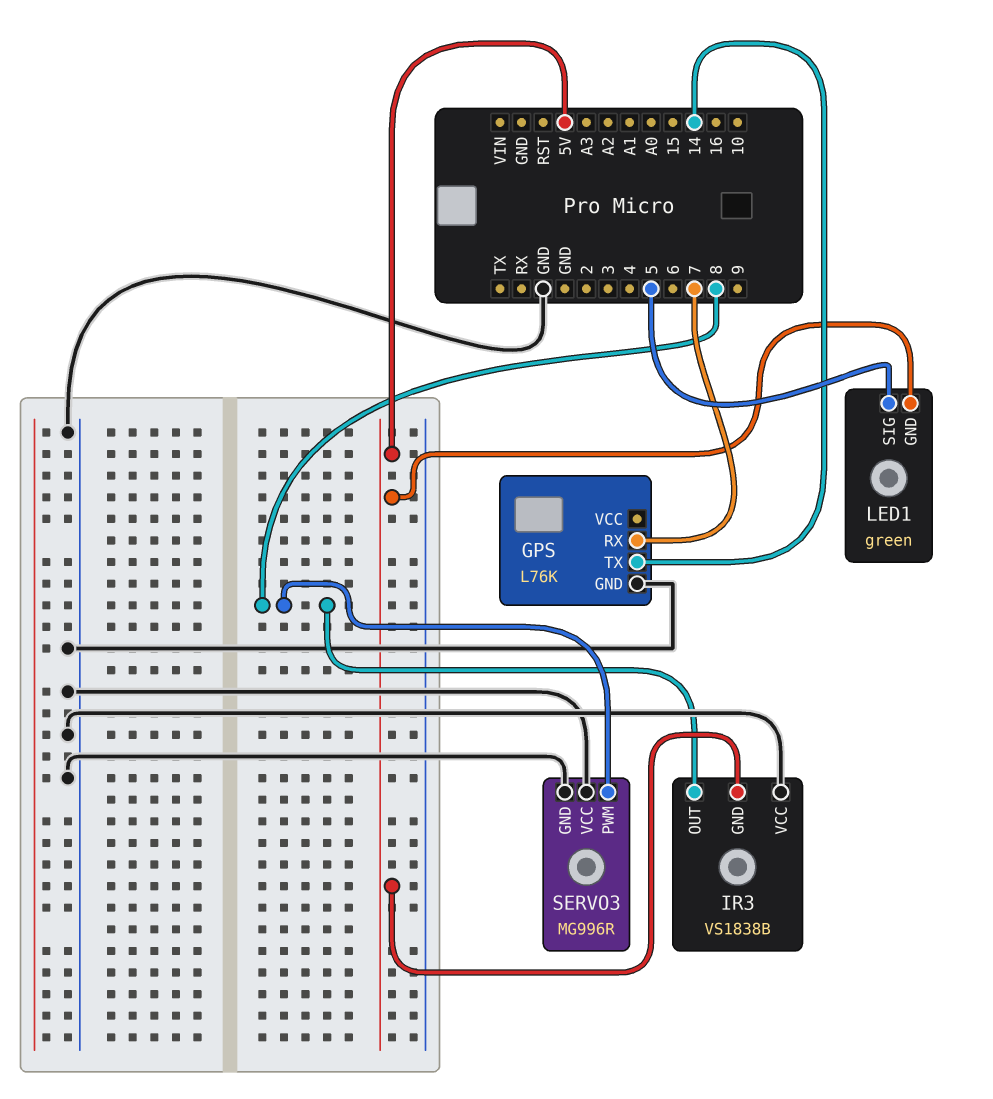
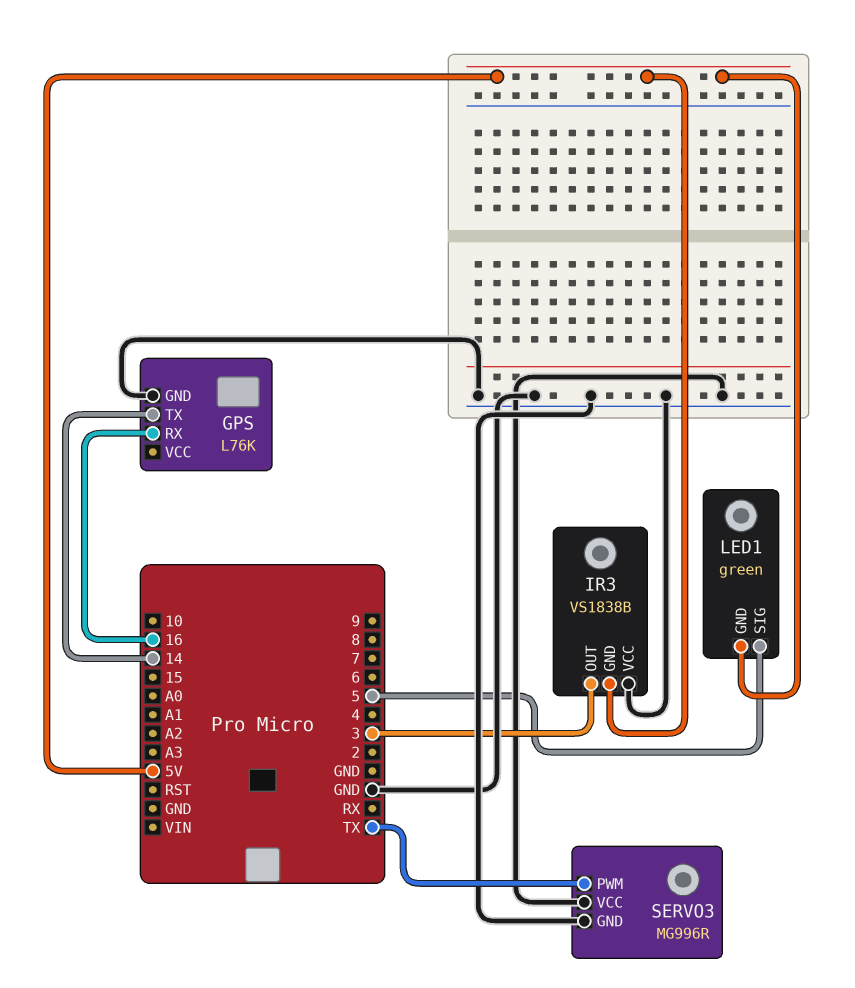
GPS pin RX: 7 -> 16
IR3 pin OUT: 8 -> 3
SERVO3 pin PWM: 8 -> TX

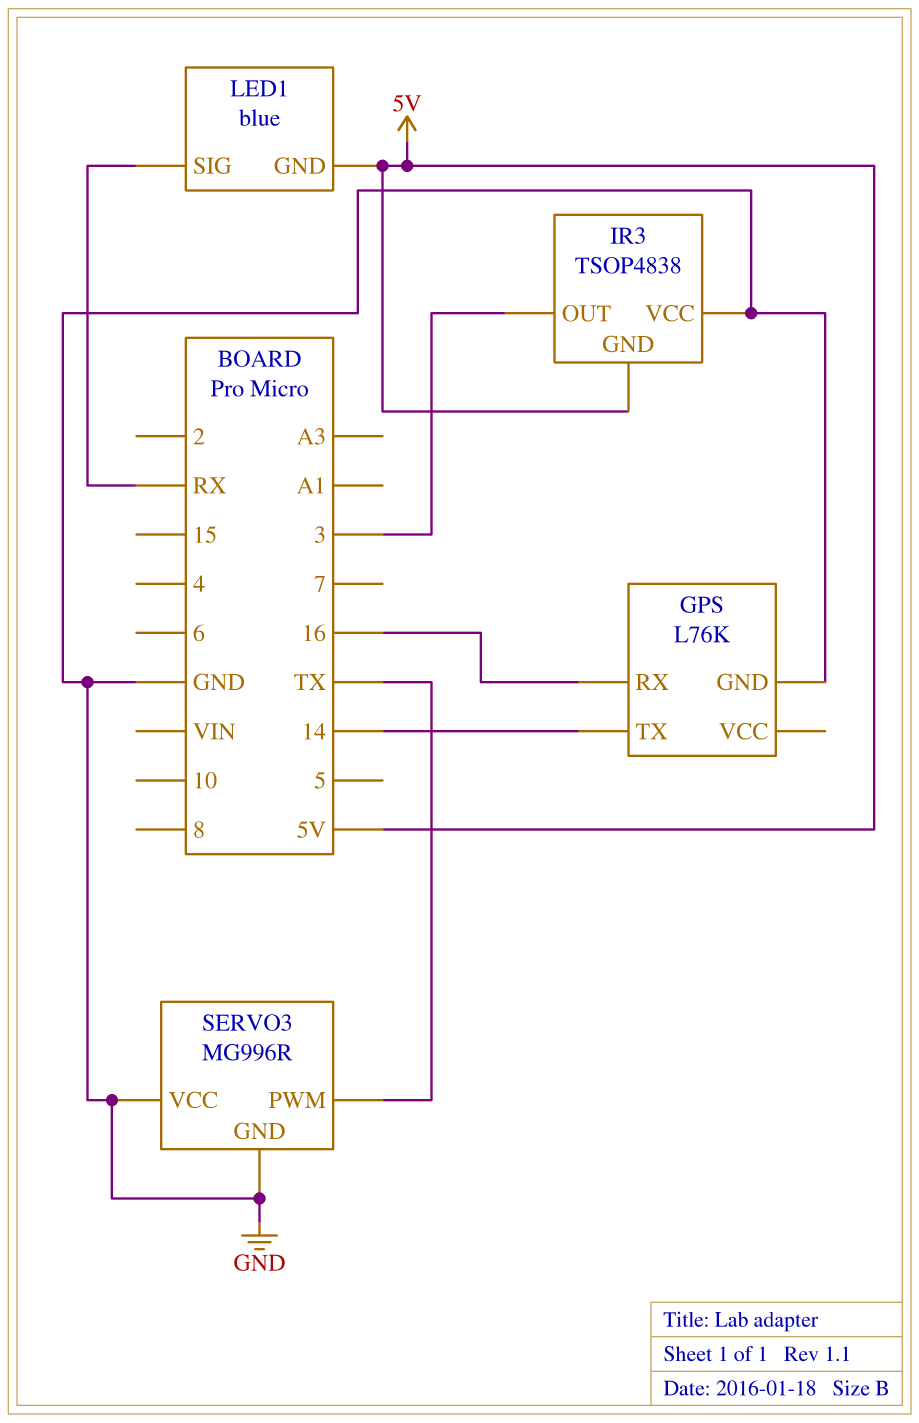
IR3: VS1838B -> TSOP4838
LED1: green -> blue
LED1 pin SIG: 5 -> RX

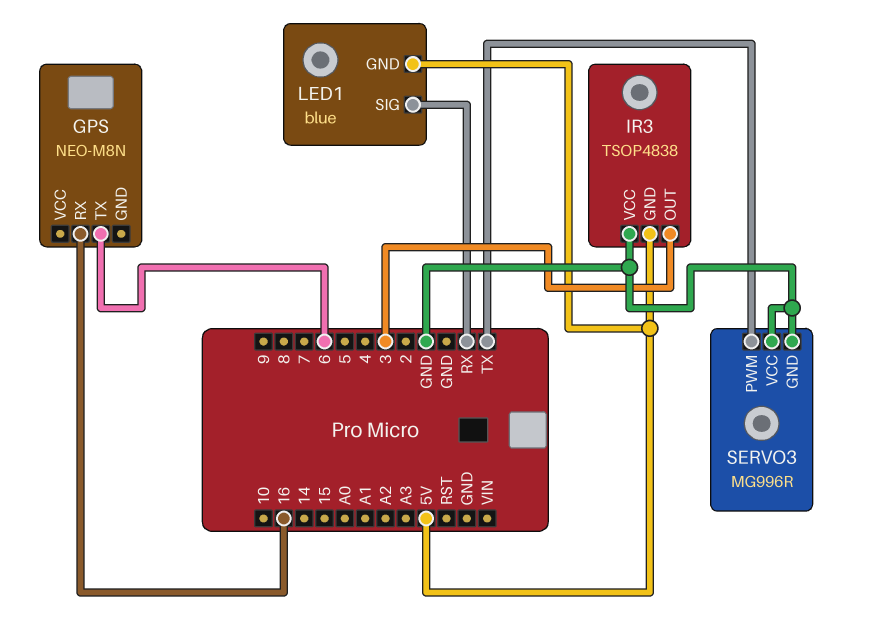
GPS: L76K -> NEO-M8N
GPS pin GND: GND -> none
GPS pin TX: 14 -> 6

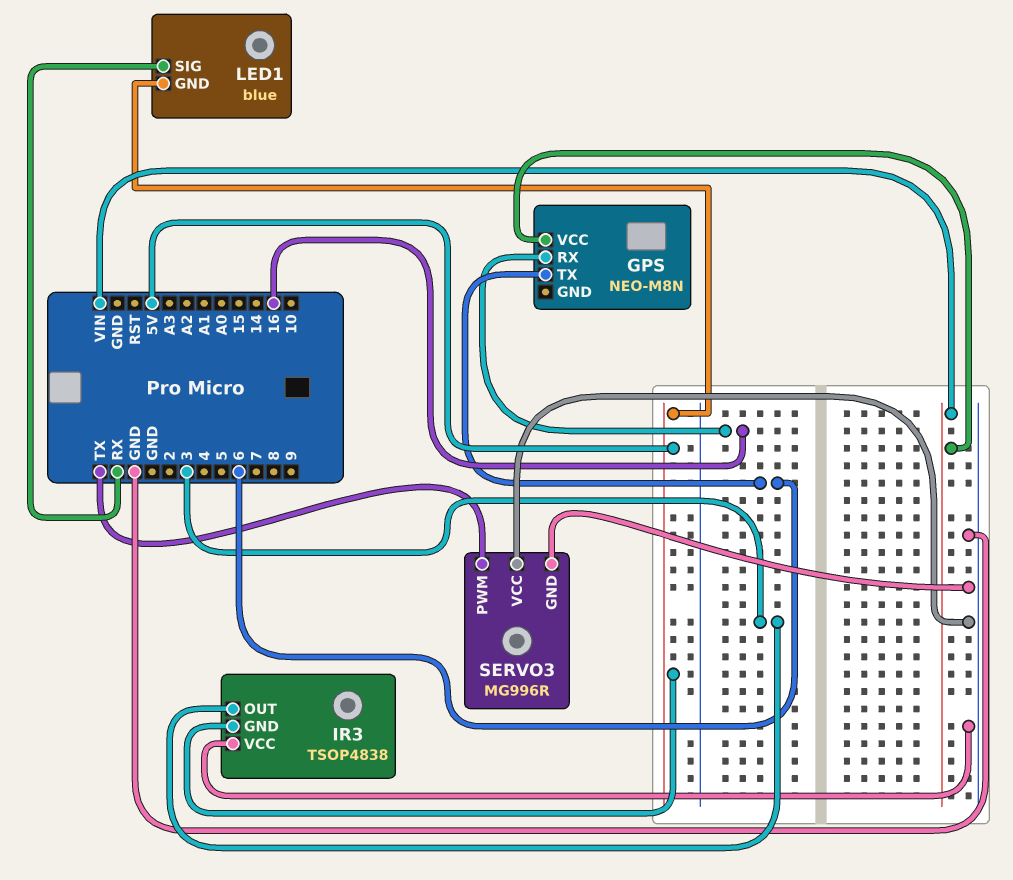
GPS pin VCC: none -> VIN

